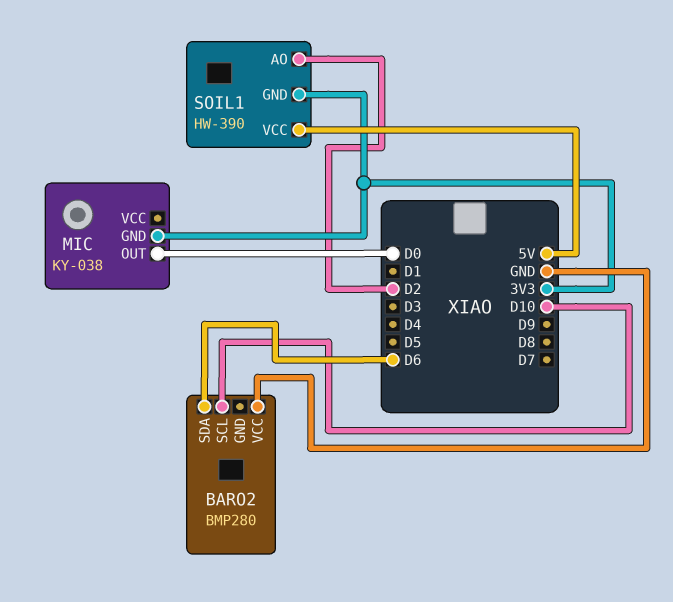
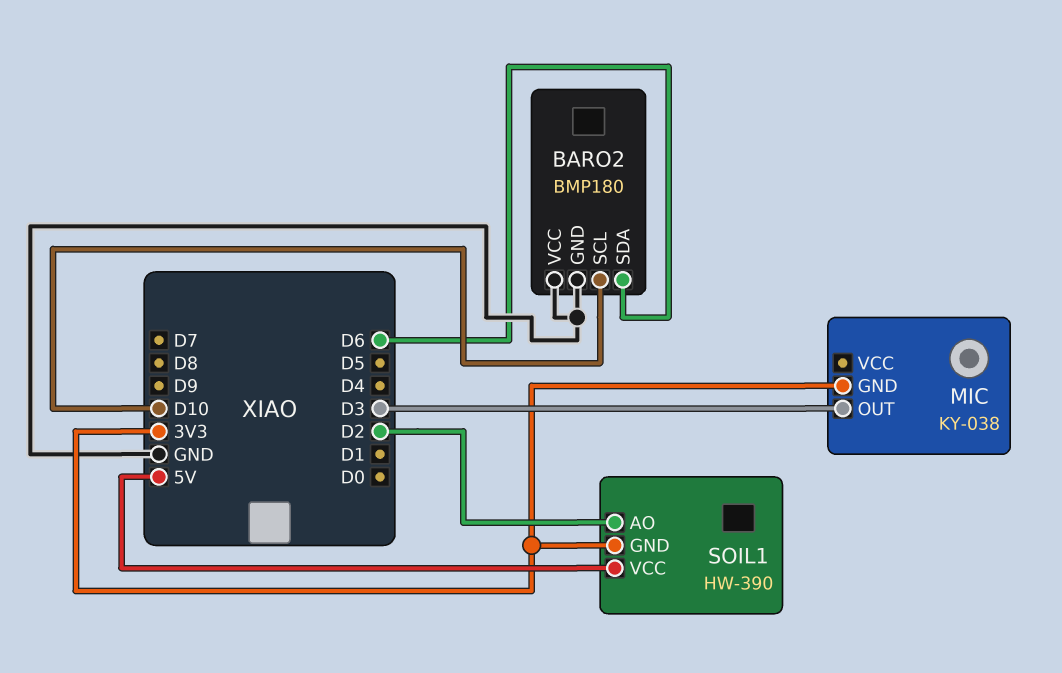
BARO2: BMP280 -> BMP180
BARO2 pin GND: none -> GND
MIC pin OUT: D0 -> D3

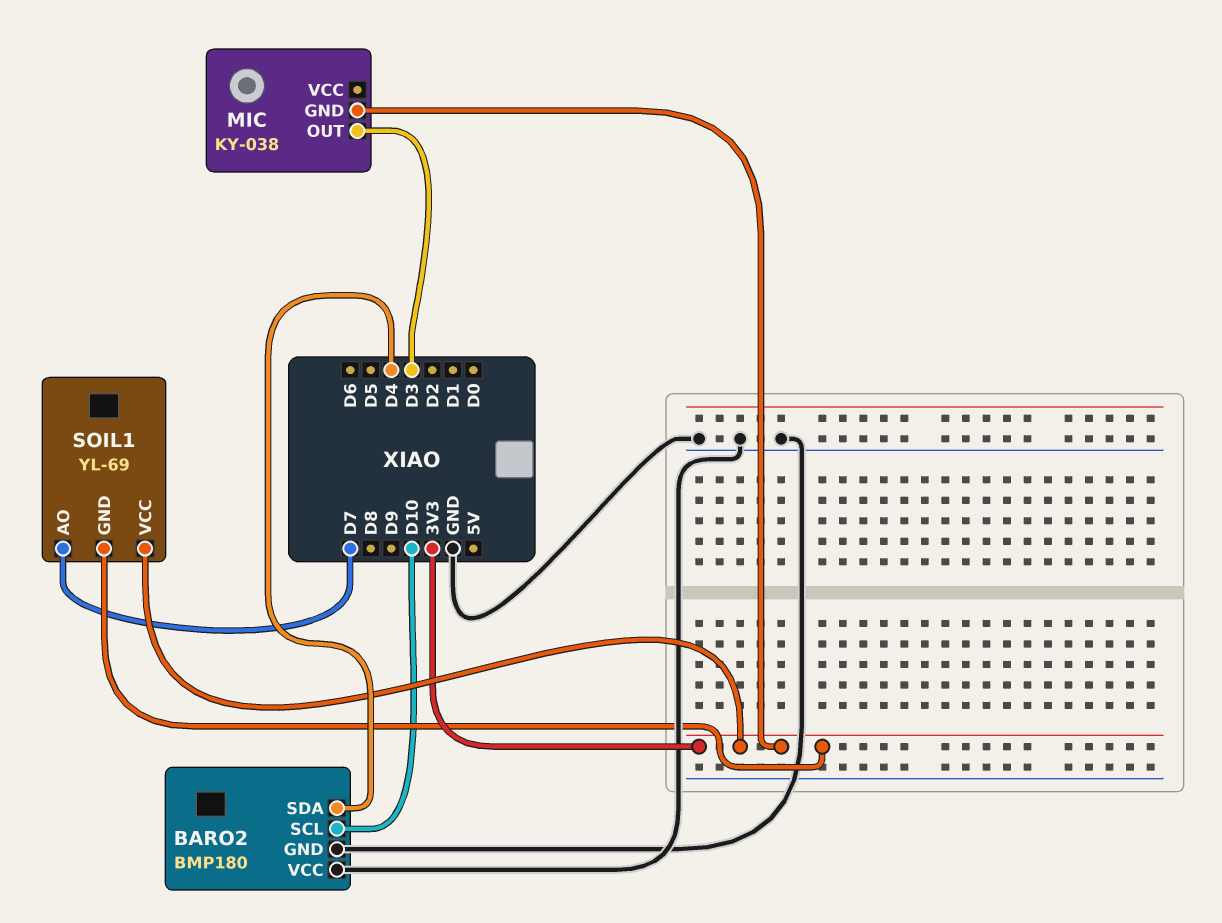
BARO2 pin SDA: D6 -> D4
SOIL1: HW-390 -> YL-69
SOIL1 pin AO: D2 -> D7
SOIL1 pin VCC: 5V -> 3V3

